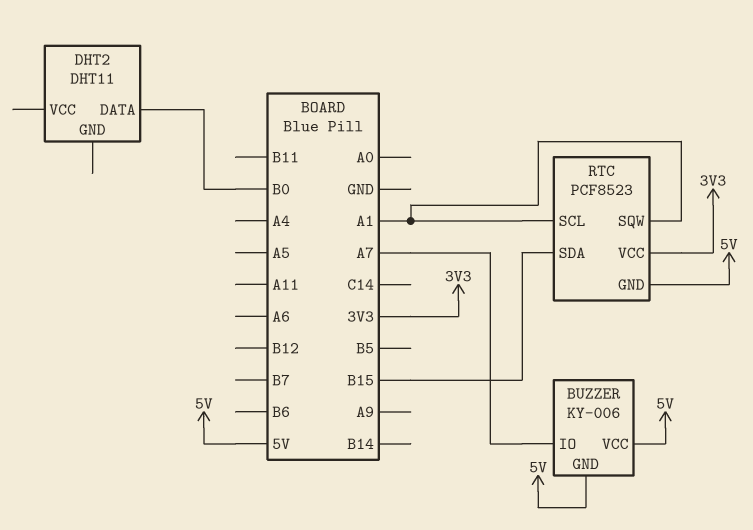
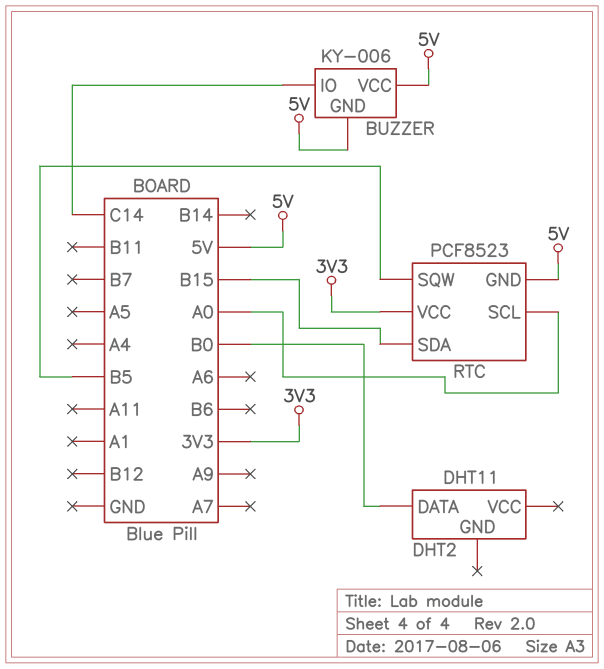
BUZZER pin IO: A7 -> C14
RTC pin SCL: A1 -> A0
RTC pin SQW: A1 -> B5

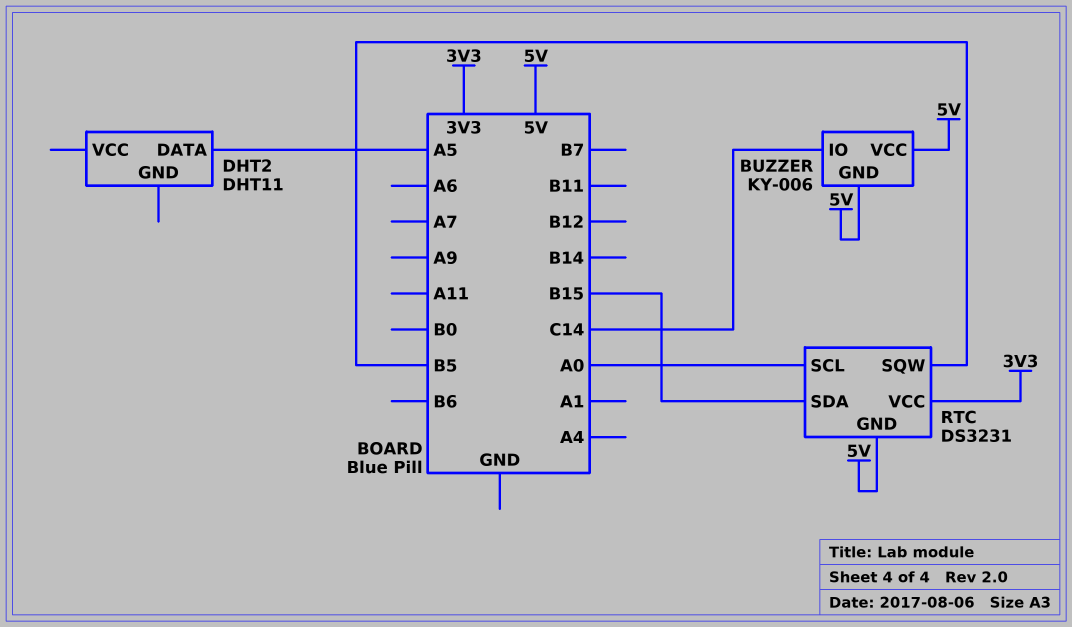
DHT2 pin DATA: B0 -> A5
RTC: PCF8523 -> DS3231

